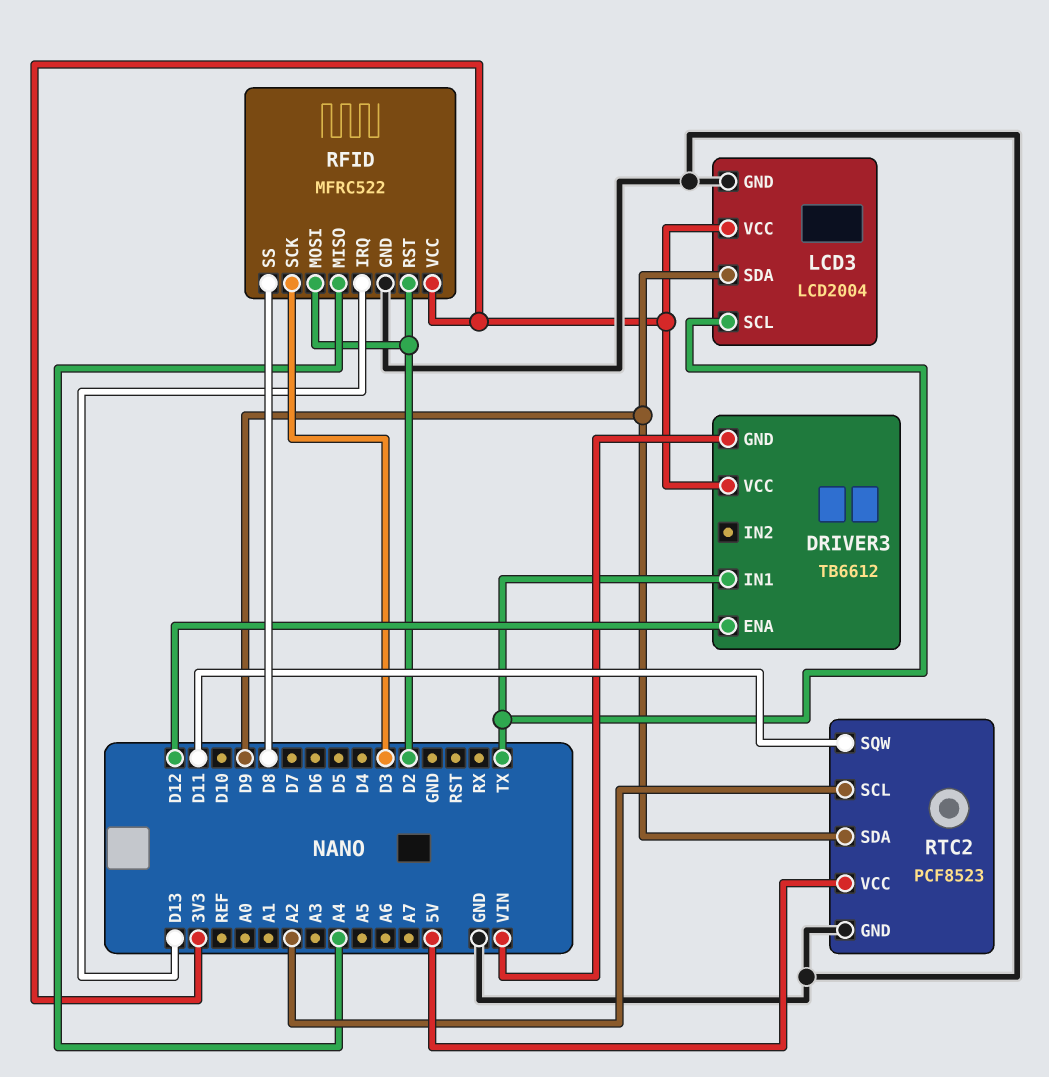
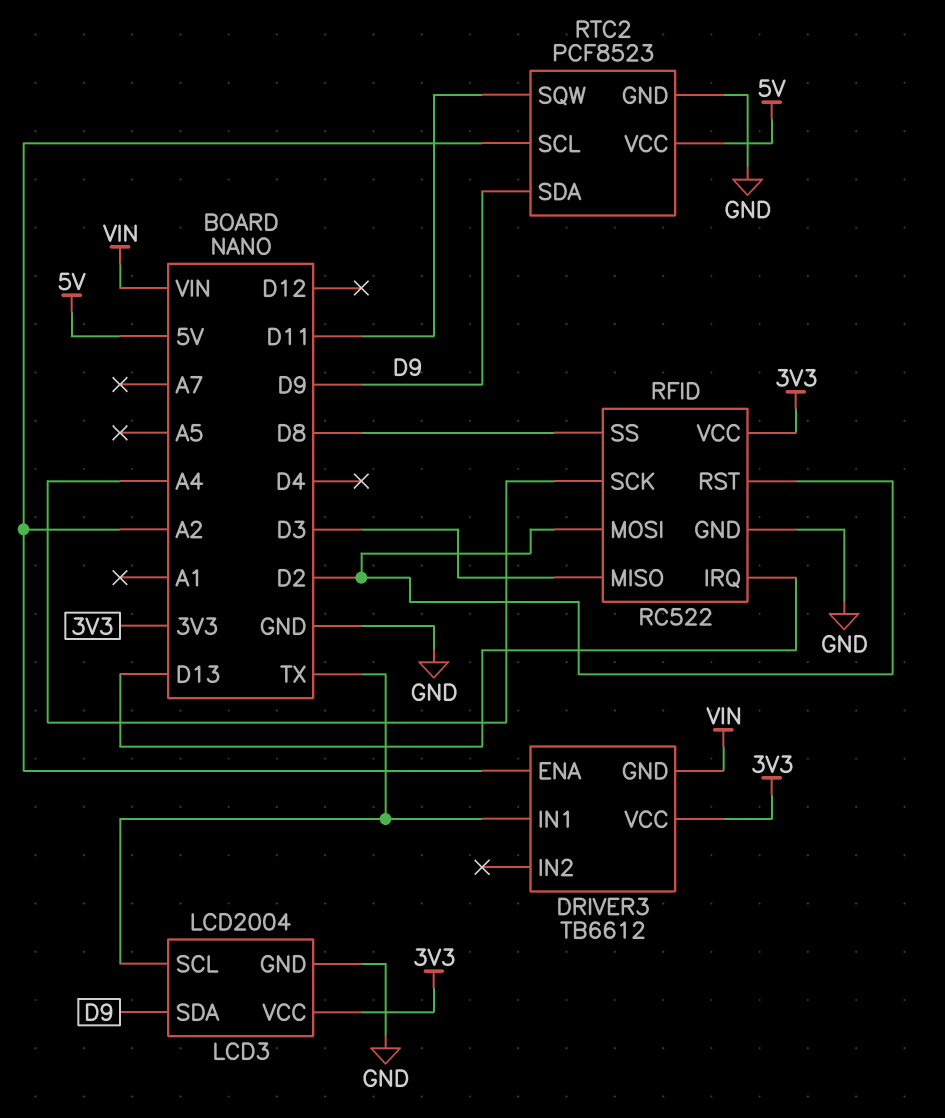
DRIVER3 pin ENA: D12 -> A2
RFID: MFRC522 -> RC522
RFID pin MISO: A4 -> D3
RFID pin SCK: D3 -> A4

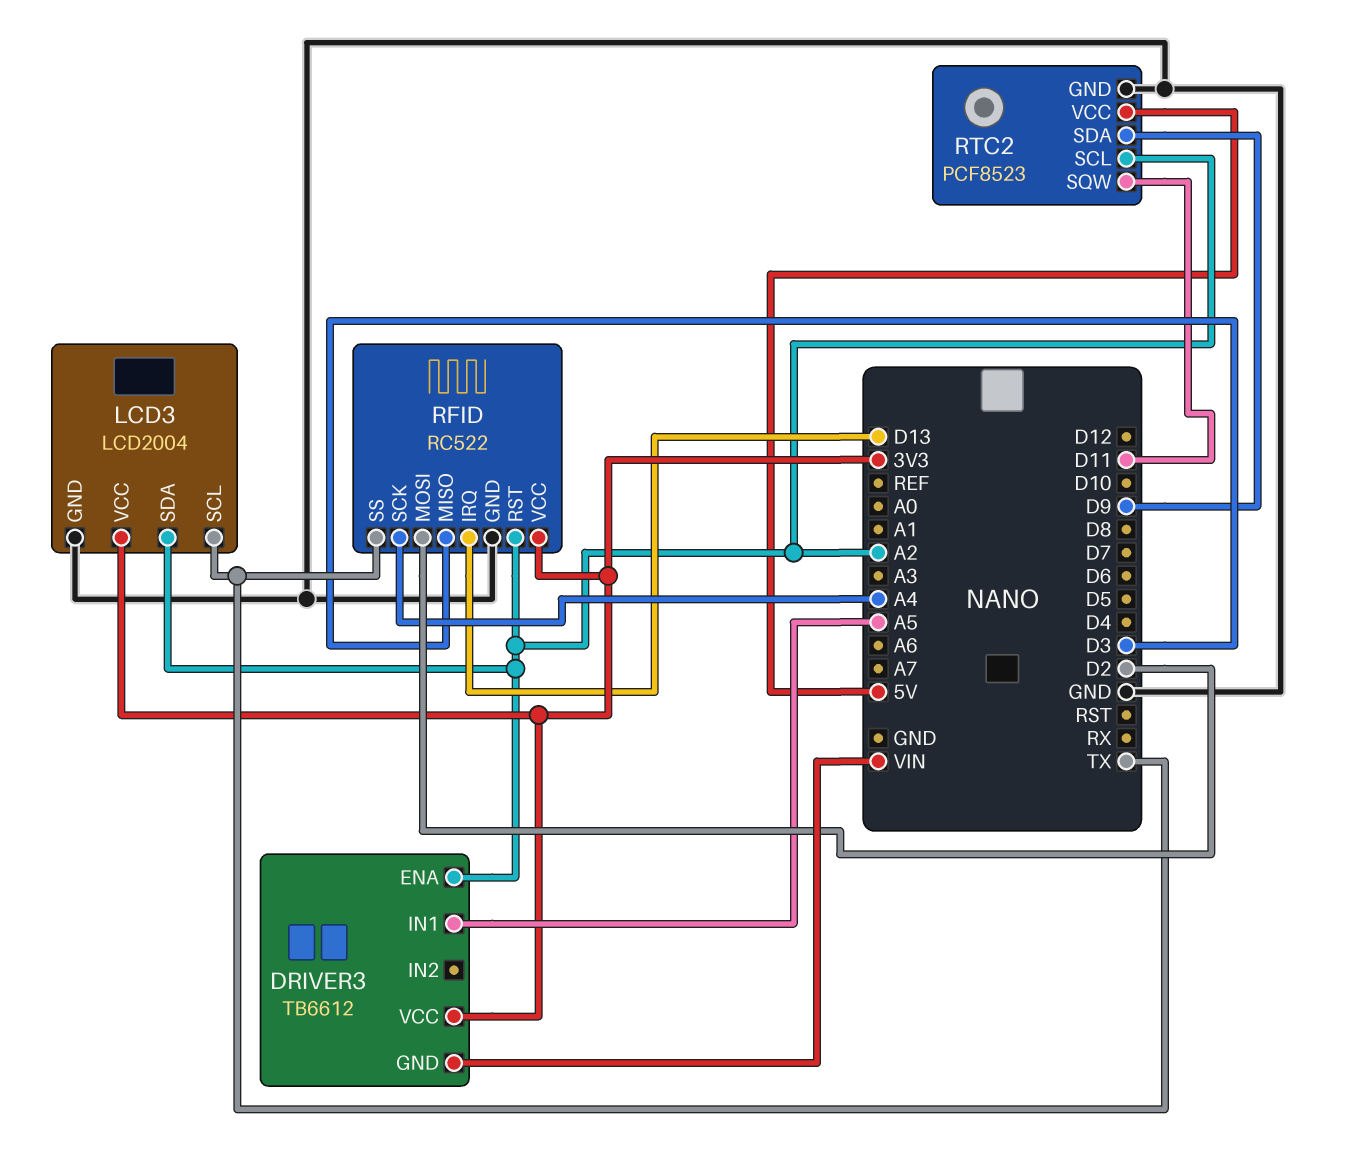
DRIVER3 pin IN1: TX -> A5
LCD3 pin SDA: D9 -> A2
RFID pin RST: D2 -> A2
RFID pin SS: D8 -> TX

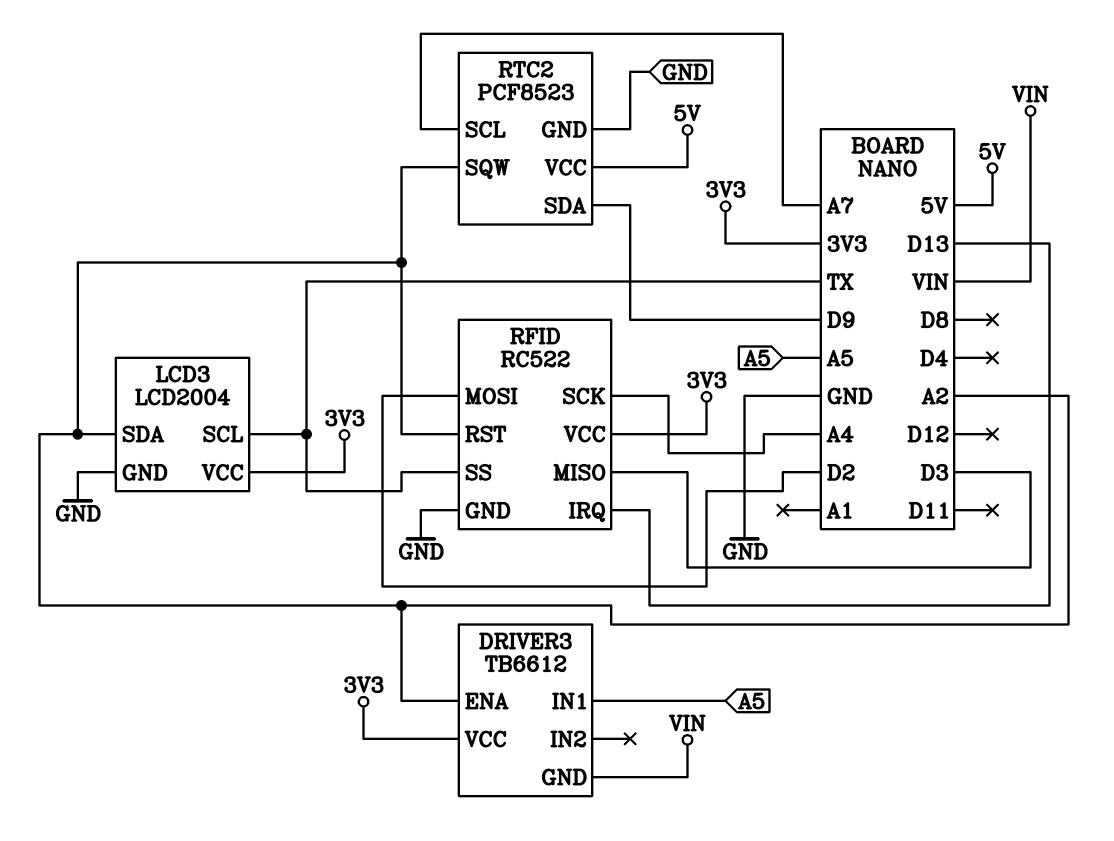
RTC2 pin SCL: A2 -> A7
RTC2 pin SQW: D11 -> A2

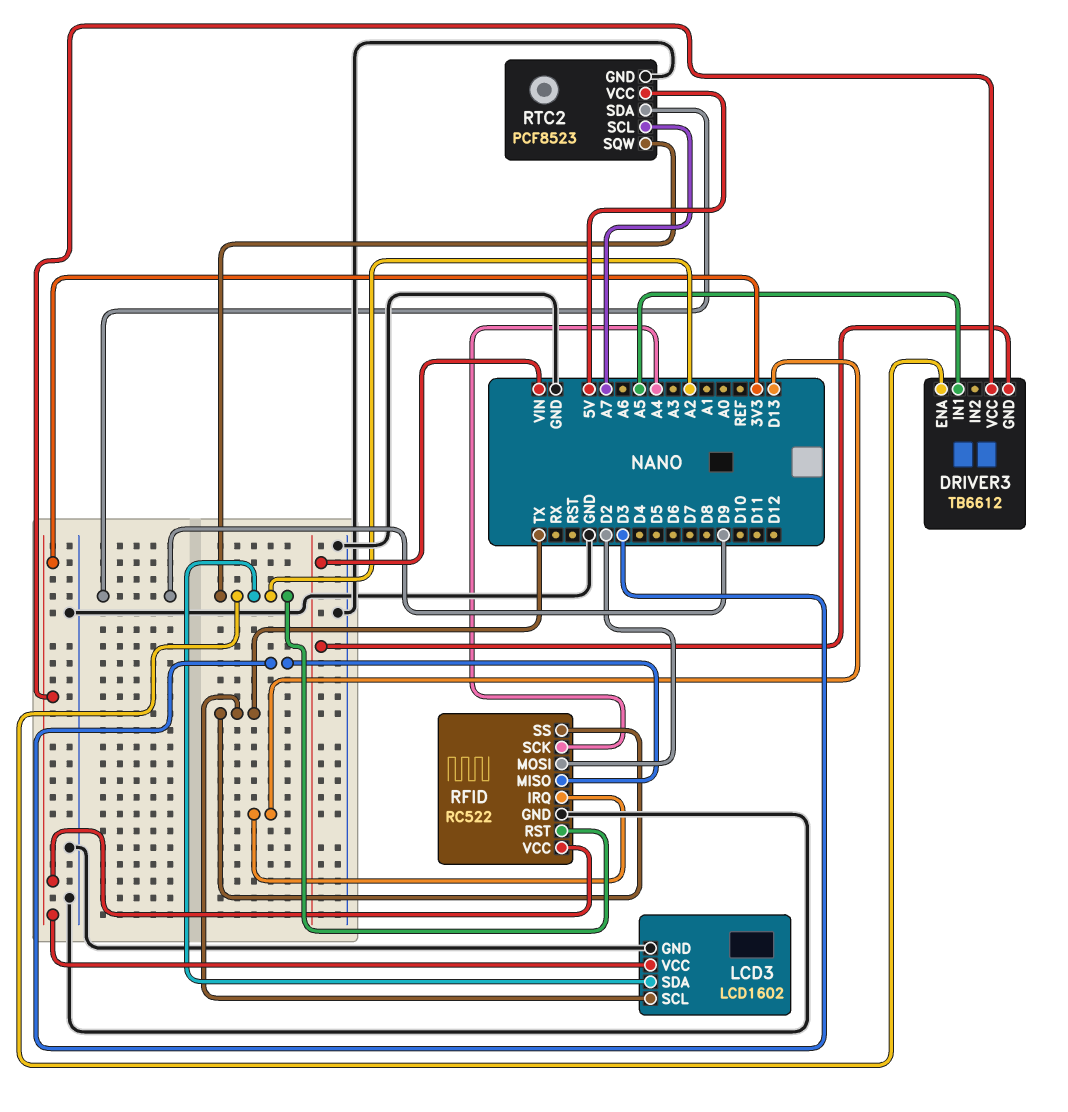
LCD3: LCD2004 -> LCD1602

